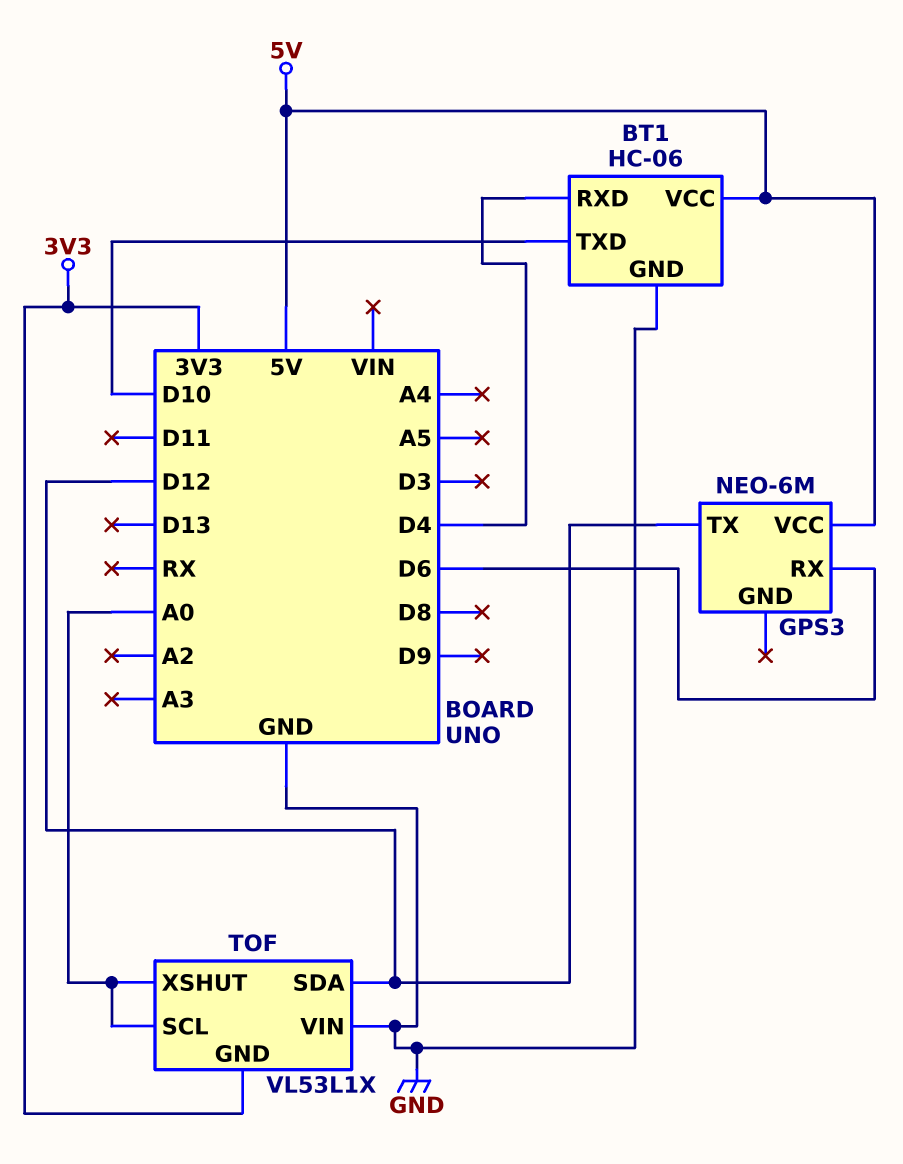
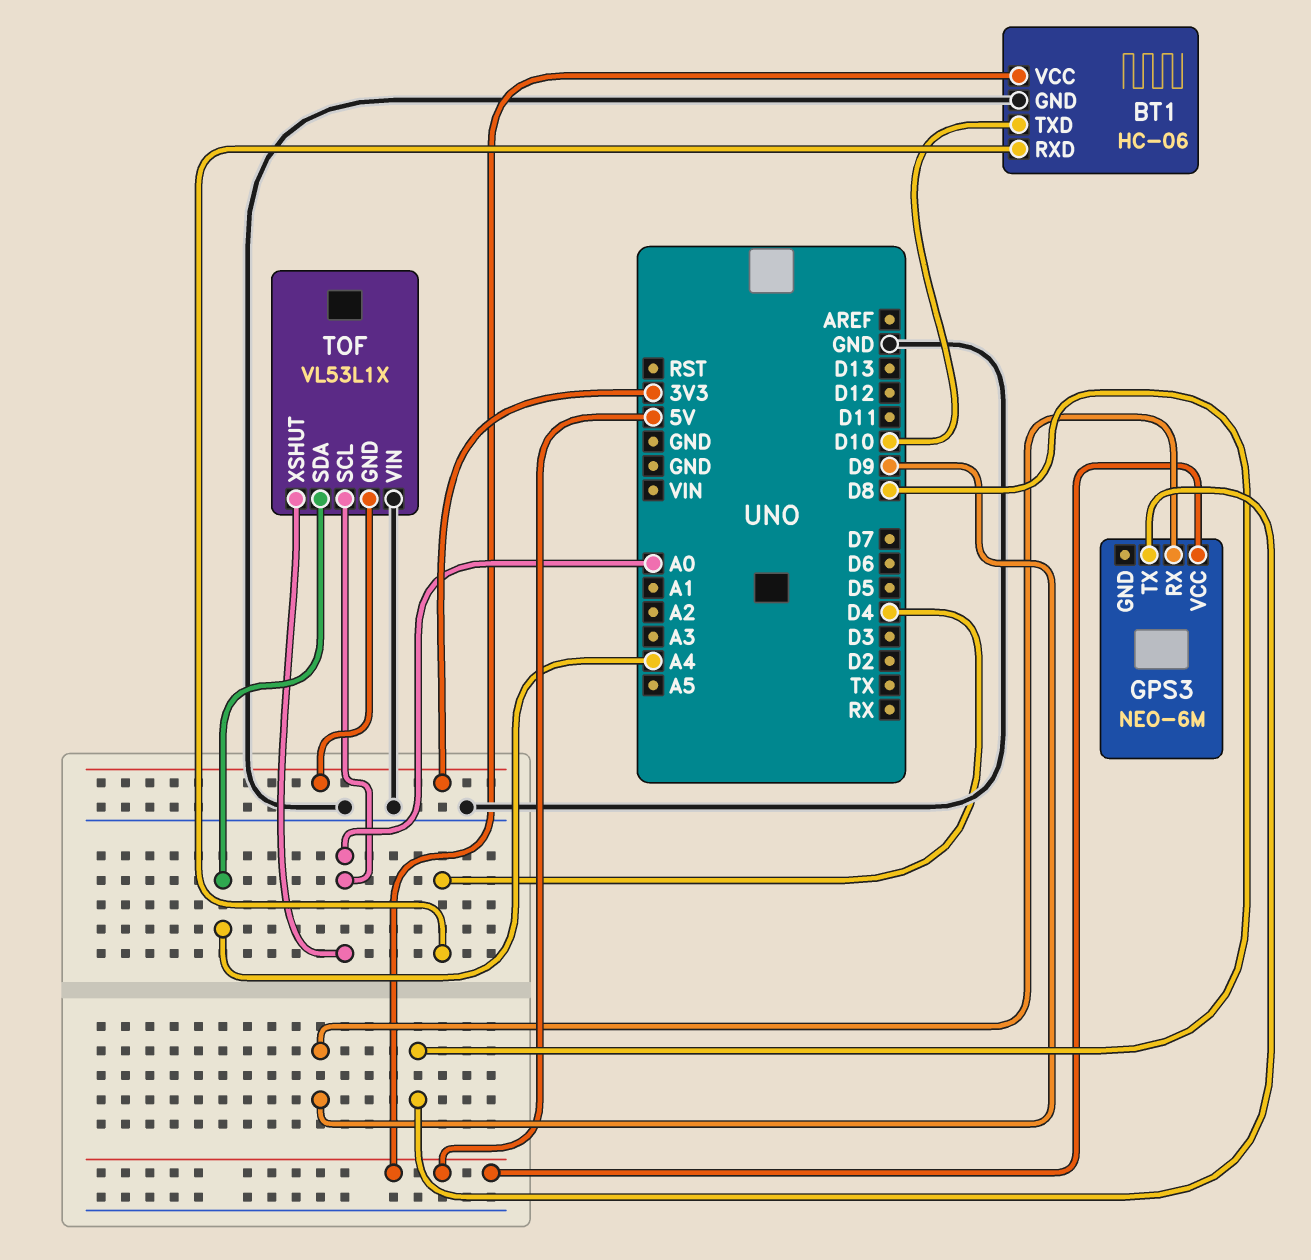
GPS3 pin RX: D6 -> D9
GPS3 pin TX: D12 -> D8
TOF pin SDA: D12 -> A4

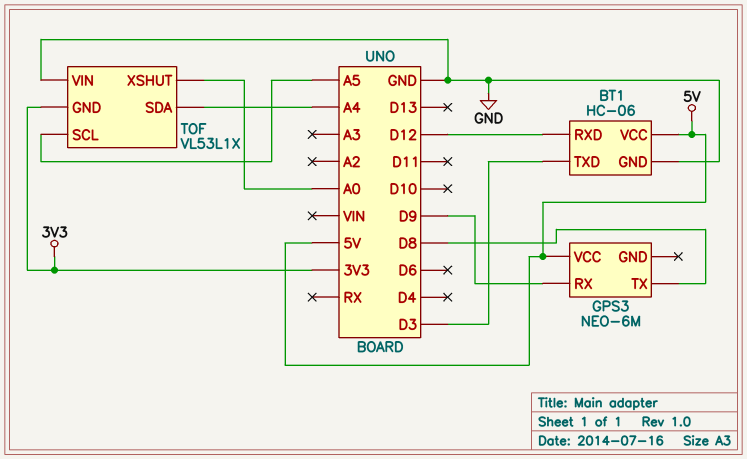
BT1 pin RXD: D4 -> D12
BT1 pin TXD: D10 -> D3
TOF pin SCL: A0 -> A5

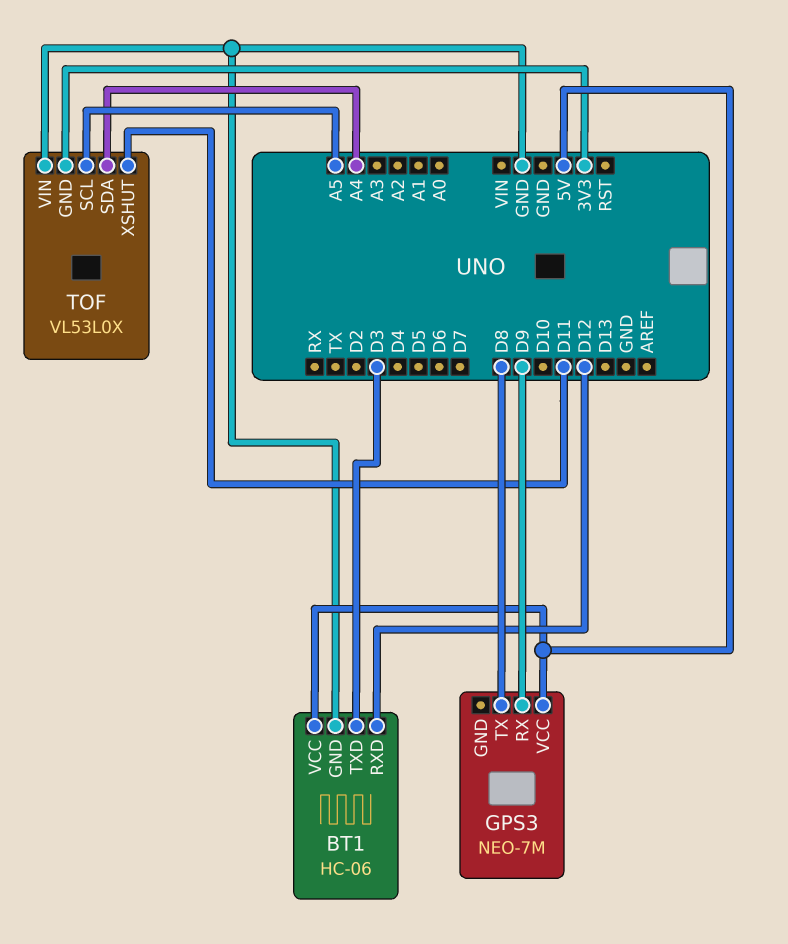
GPS3: NEO-6M -> NEO-7M
TOF: VL53L1X -> VL53L0X
TOF pin XSHUT: A0 -> D11

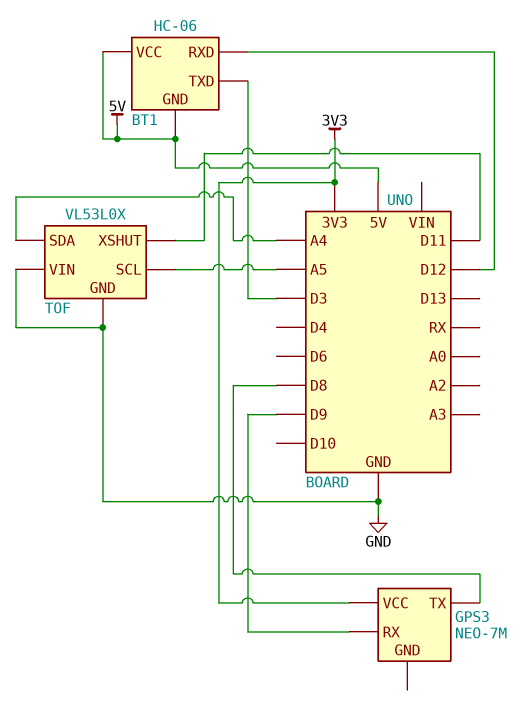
BT1 pin GND: GND -> 5V
GPS3 pin VCC: 5V -> 3V3
TOF pin GND: 3V3 -> GND

